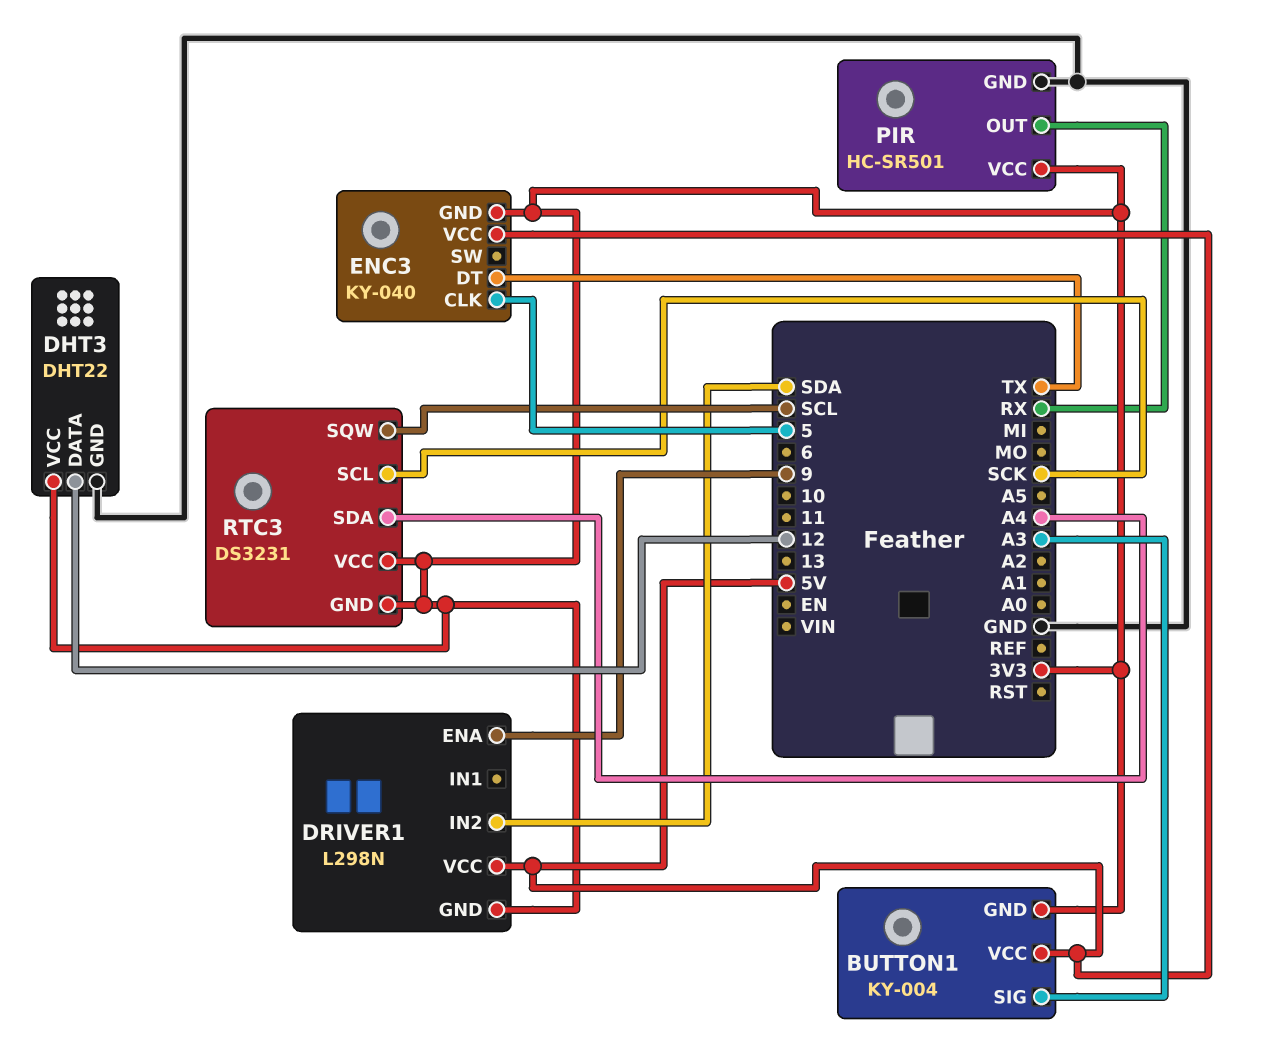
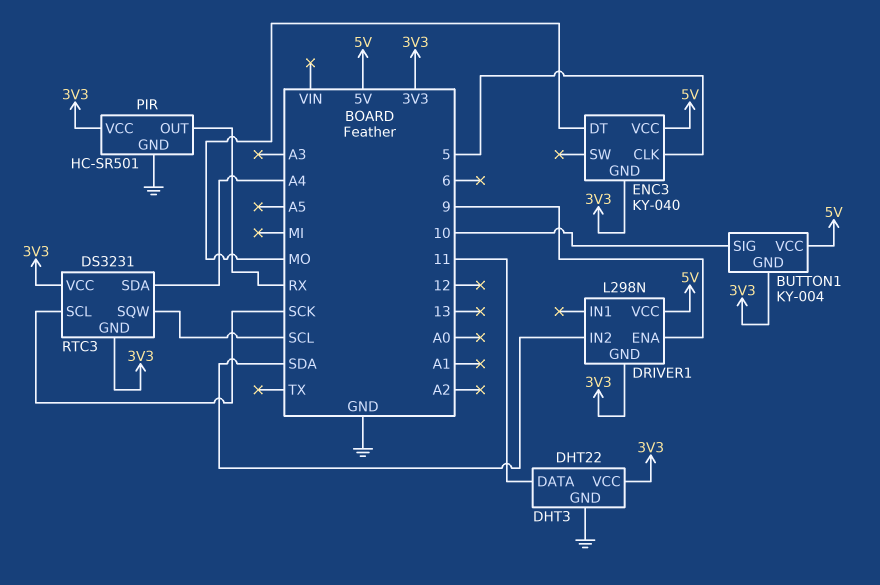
BUTTON1 pin SIG: A3 -> 10
DHT3 pin DATA: 12 -> 11
ENC3 pin DT: TX -> MO

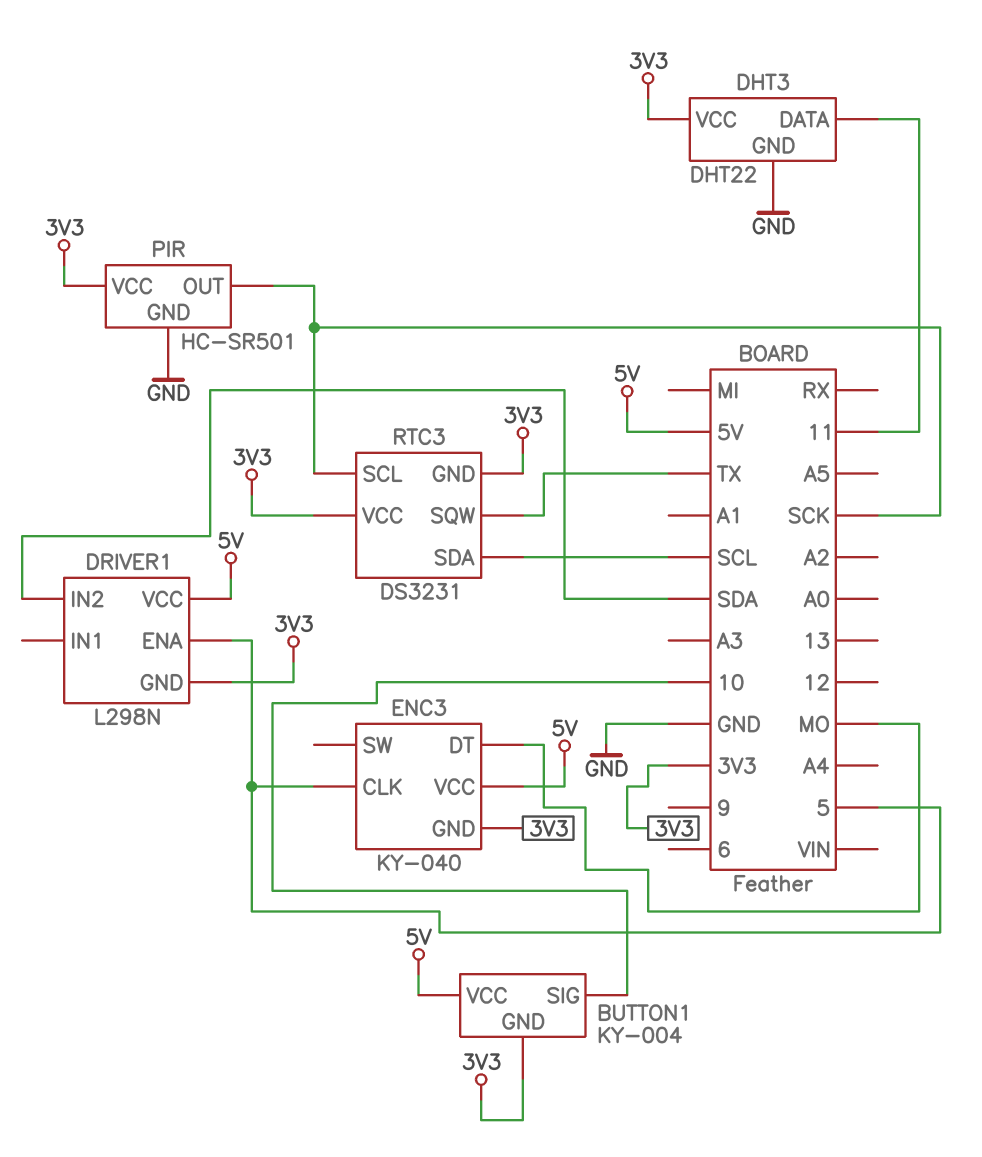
DRIVER1 pin ENA: 9 -> 5
PIR pin OUT: RX -> SCK
RTC3 pin SDA: A4 -> SCL
RTC3 pin SQW: SCL -> TX

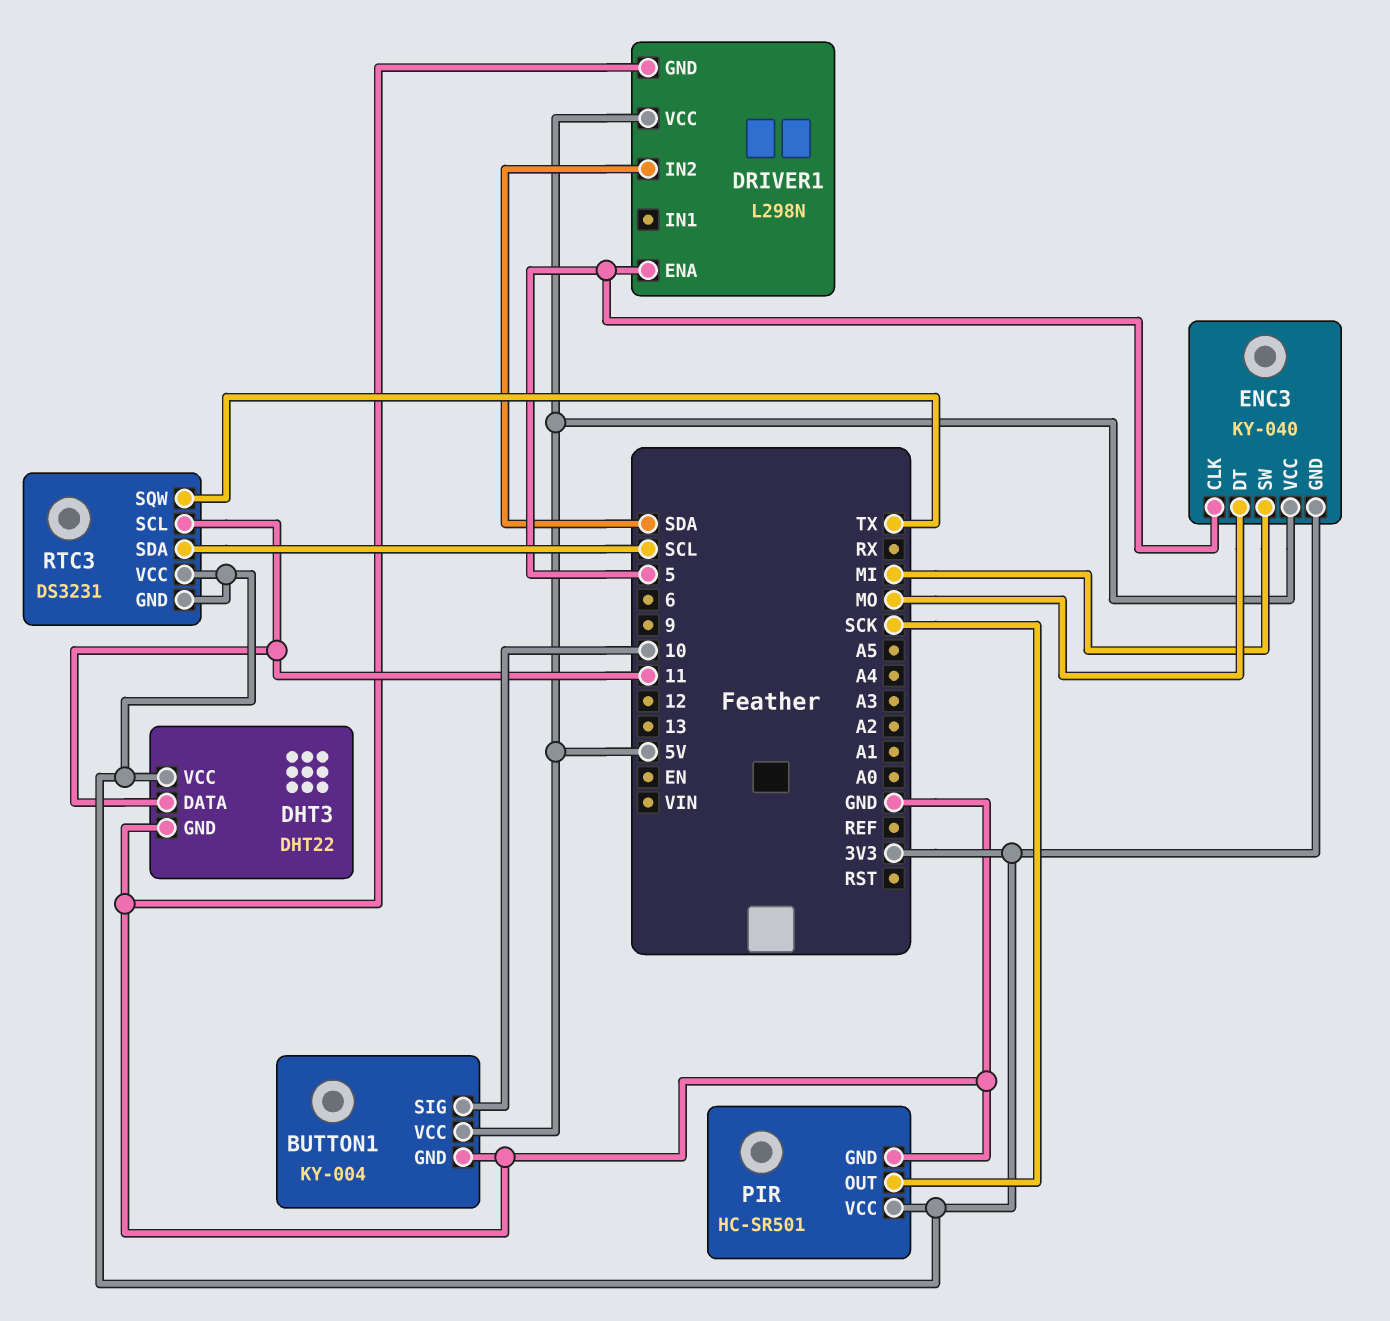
BUTTON1 pin GND: 3V3 -> GND
DRIVER1 pin GND: 3V3 -> GND
ENC3 pin SW: none -> MI
RTC3 pin SCL: SCK -> 11

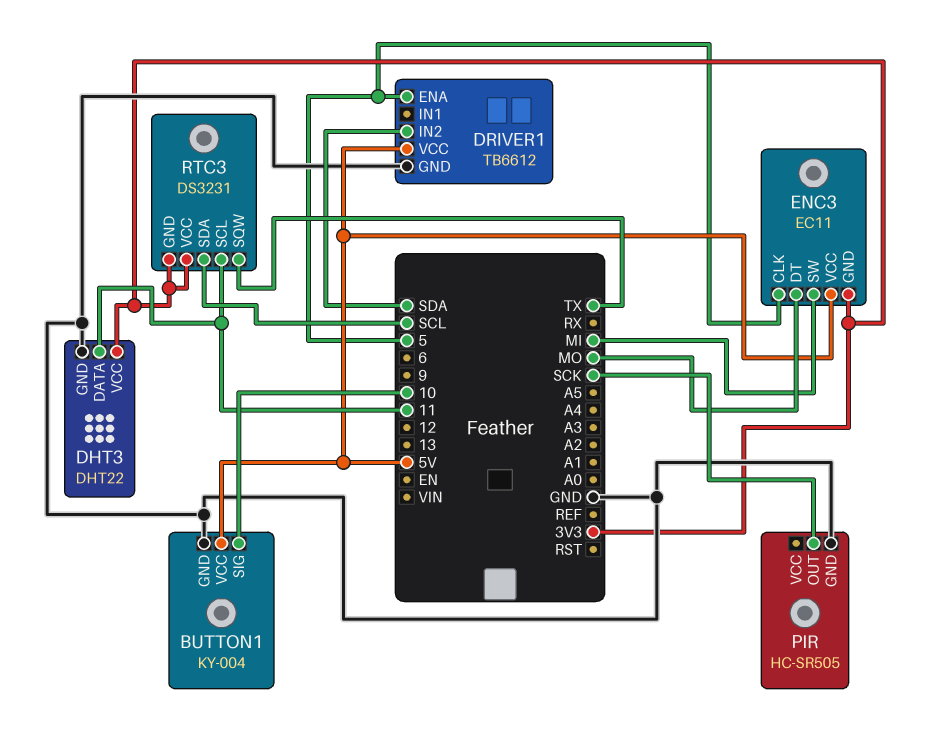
DRIVER1: L298N -> TB6612
ENC3: KY-040 -> EC11
PIR: HC-SR501 -> HC-SR505
PIR pin VCC: 3V3 -> none

